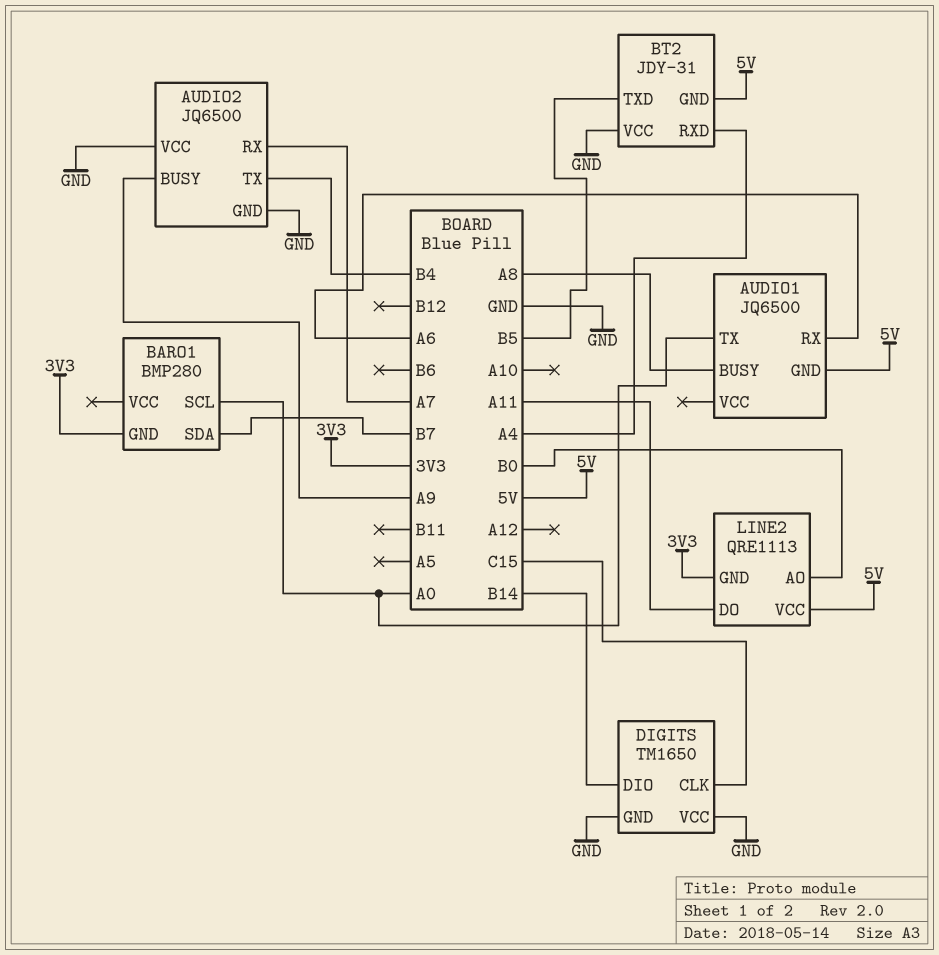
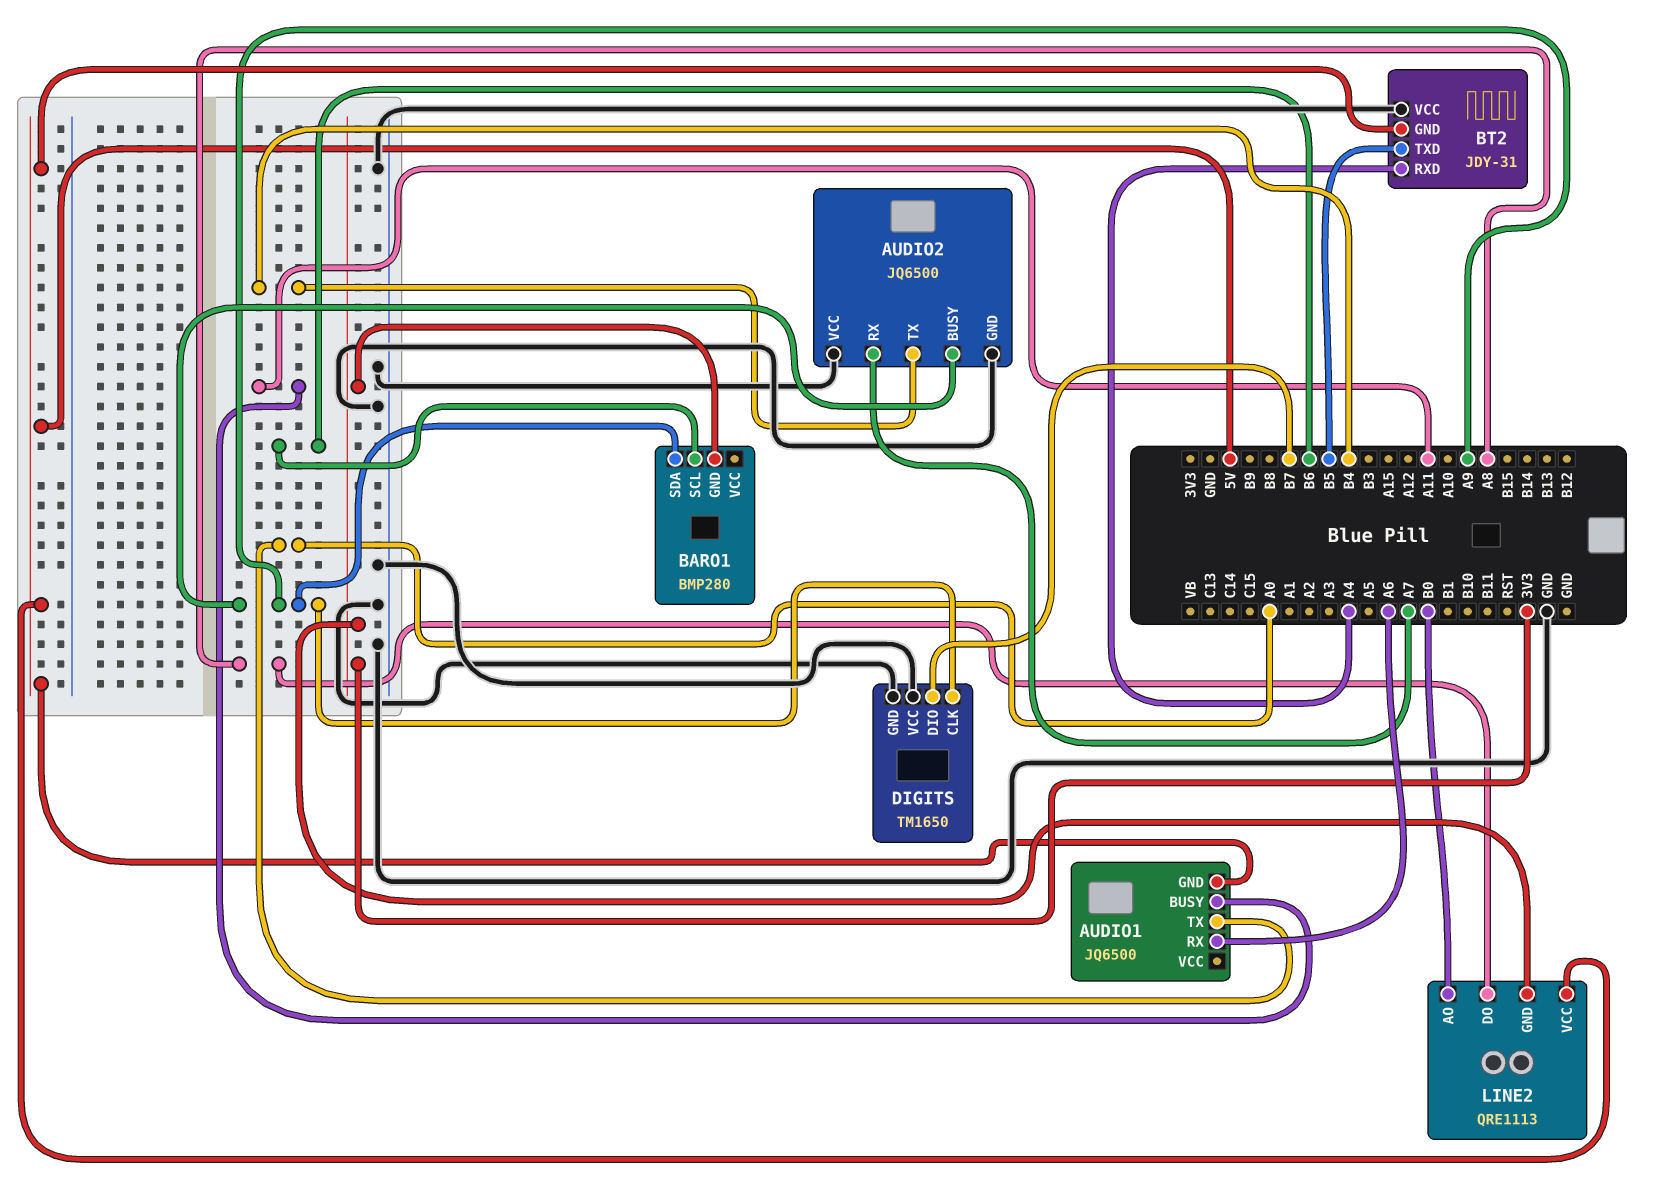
AUDIO1 pin BUSY: A8 -> A11
BARO1 pin SCL: A0 -> B6
BARO1 pin SDA: B7 -> A9
DIGITS pin CLK: C15 -> A9
DIGITS pin DIO: B14 -> B7
LINE2 pin DO: A11 -> A8

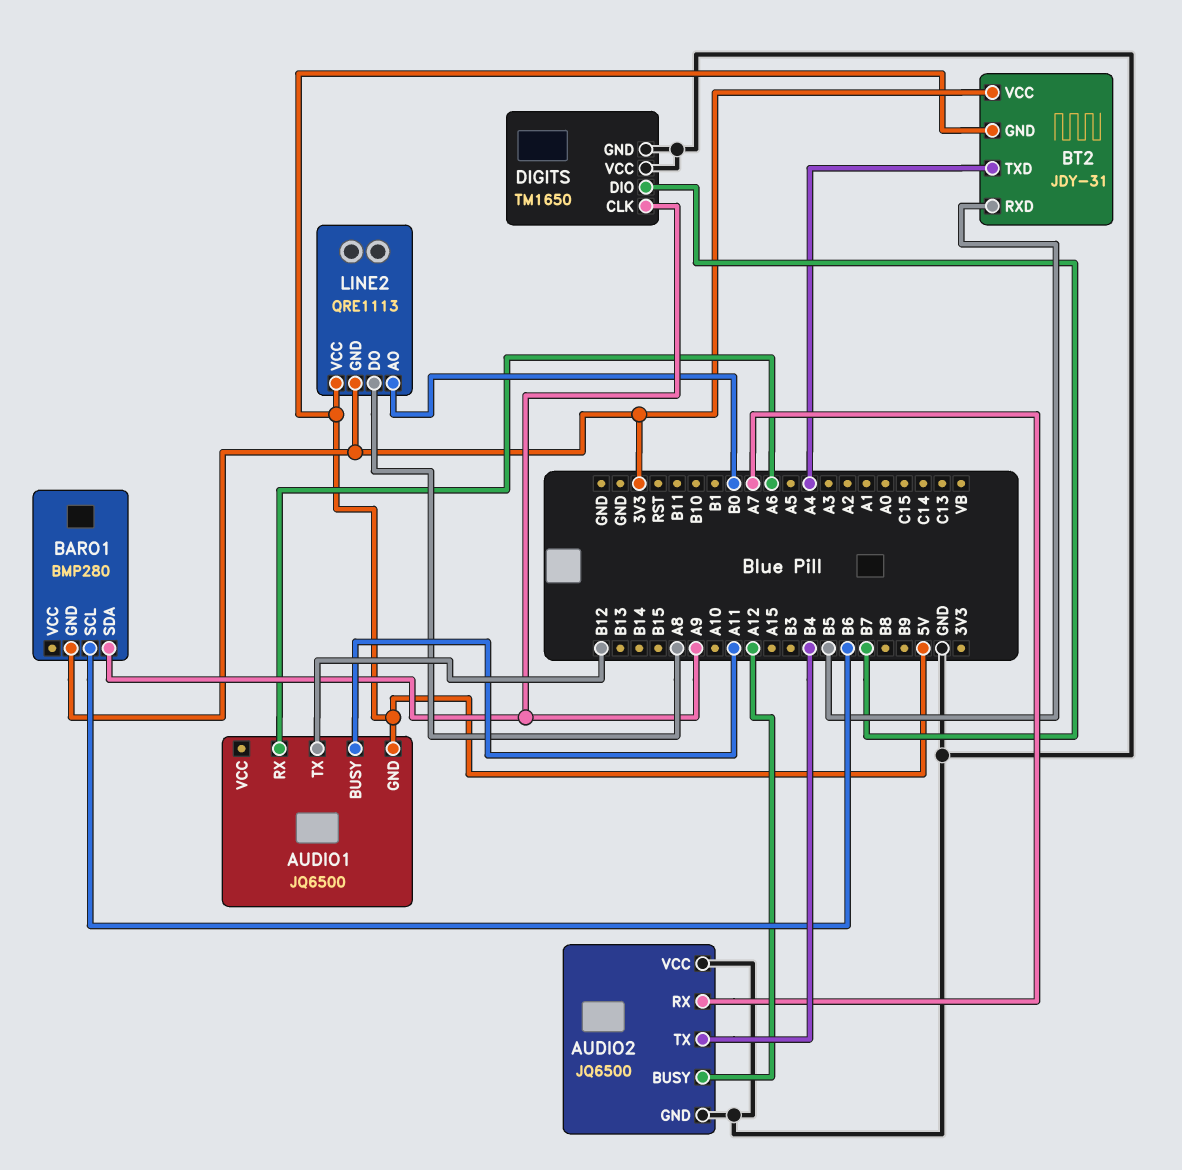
AUDIO1 pin TX: A0 -> B12
AUDIO2 pin BUSY: A9 -> A12
BT2 pin RXD: A4 -> B5
BT2 pin TXD: B5 -> A4
BT2 pin VCC: GND -> 3V3

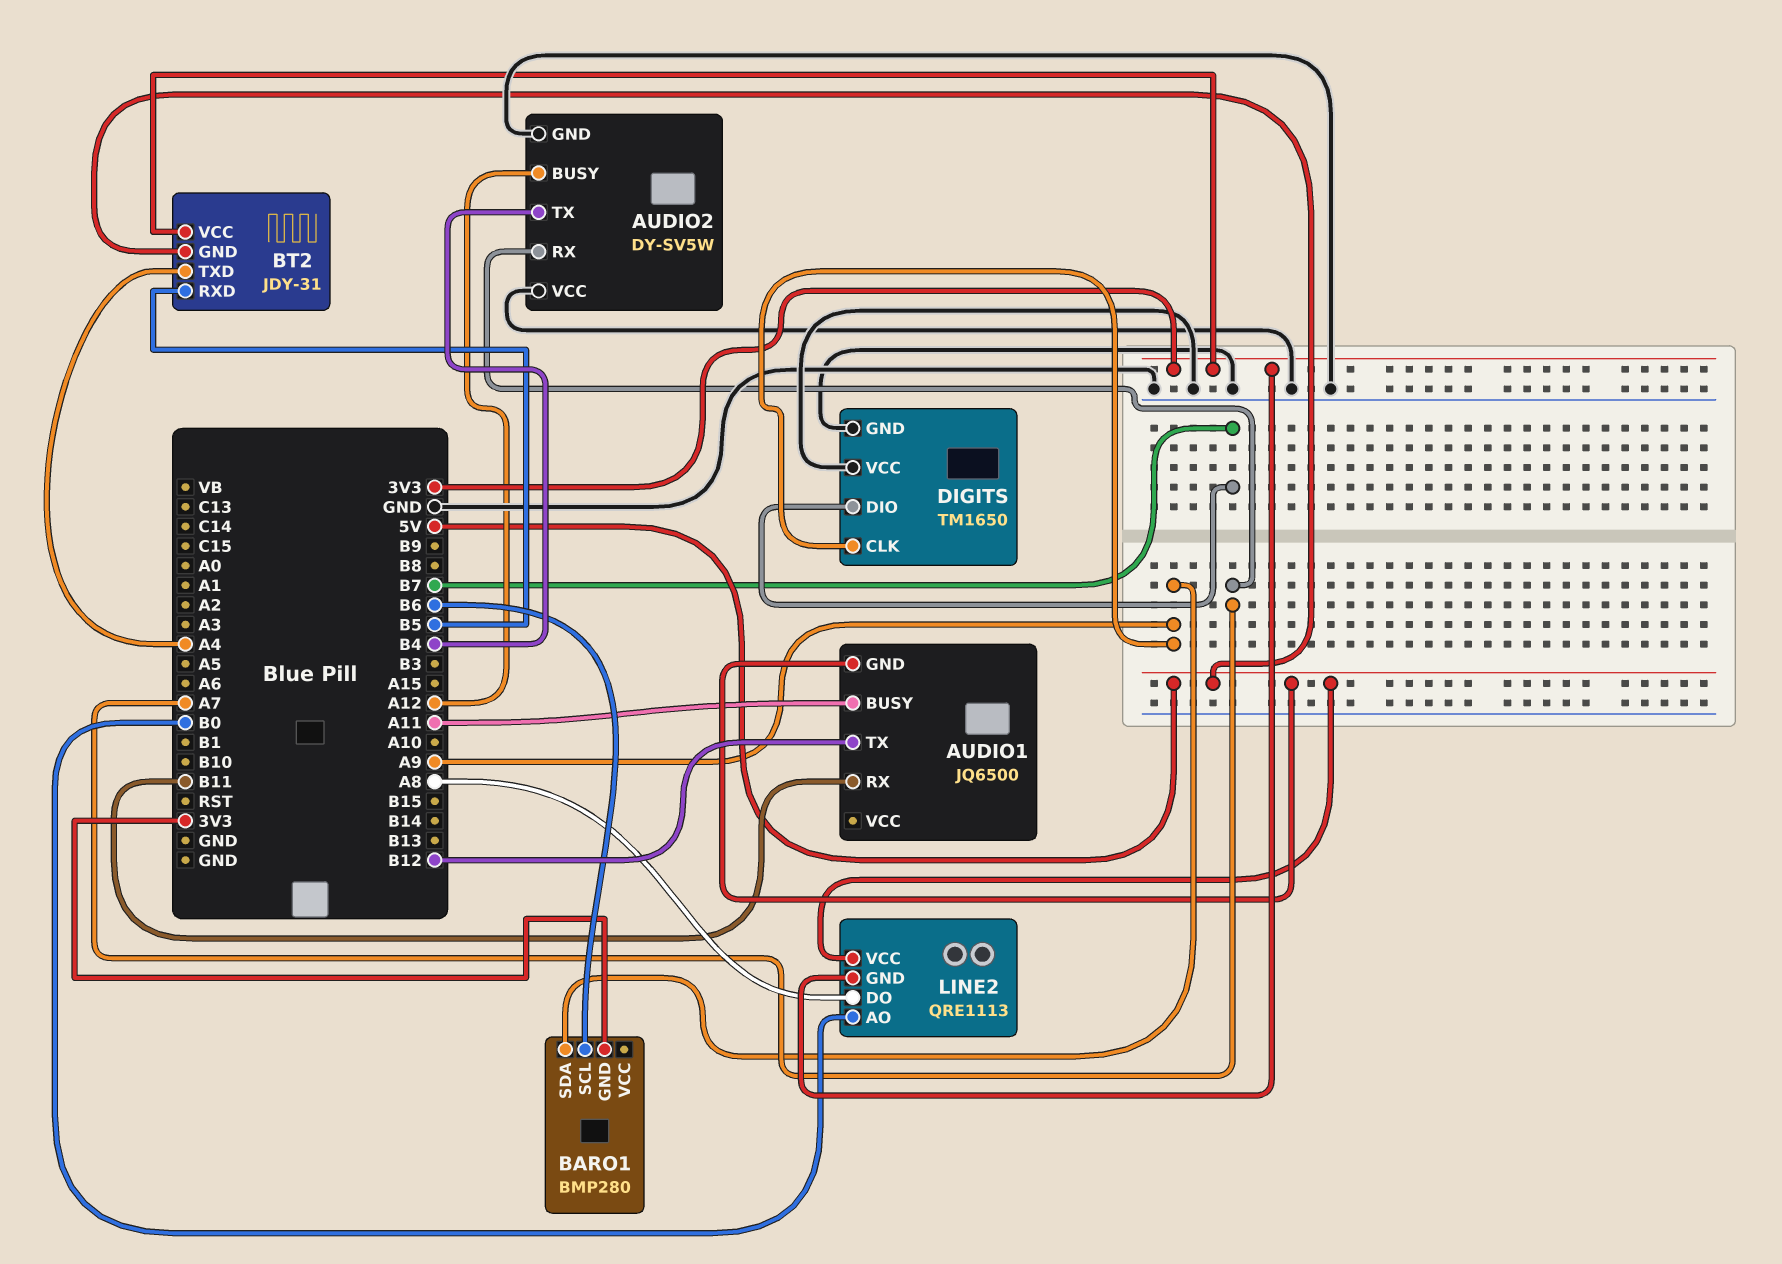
AUDIO1 pin RX: A6 -> B11
AUDIO2: JQ6500 -> DY-SV5W

